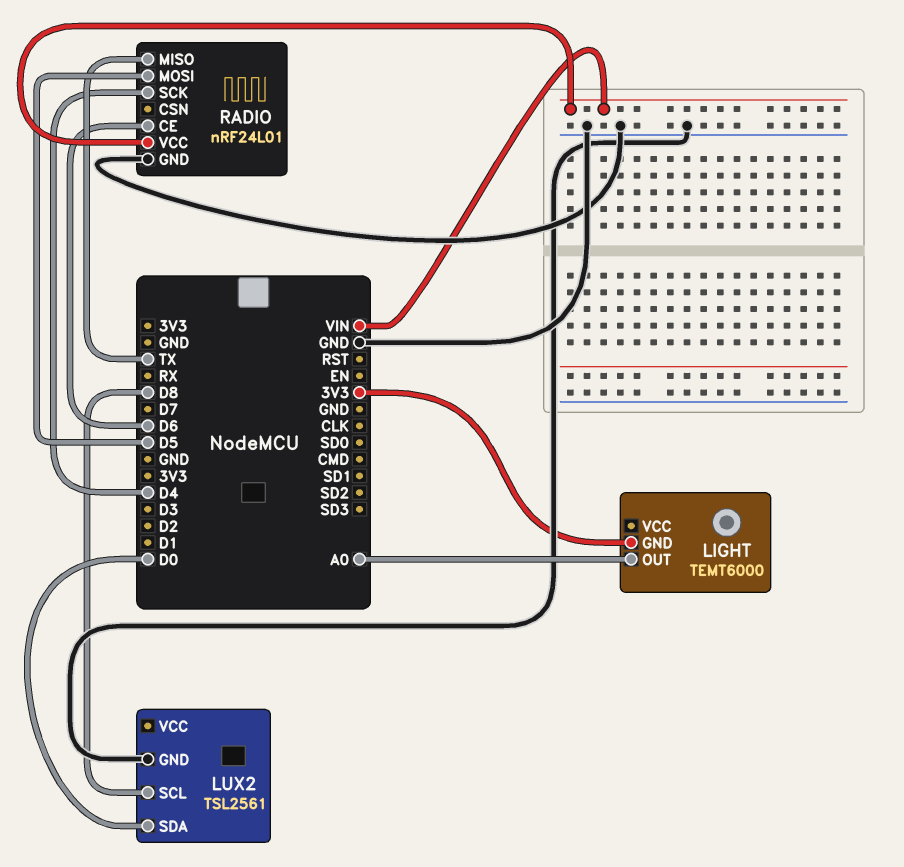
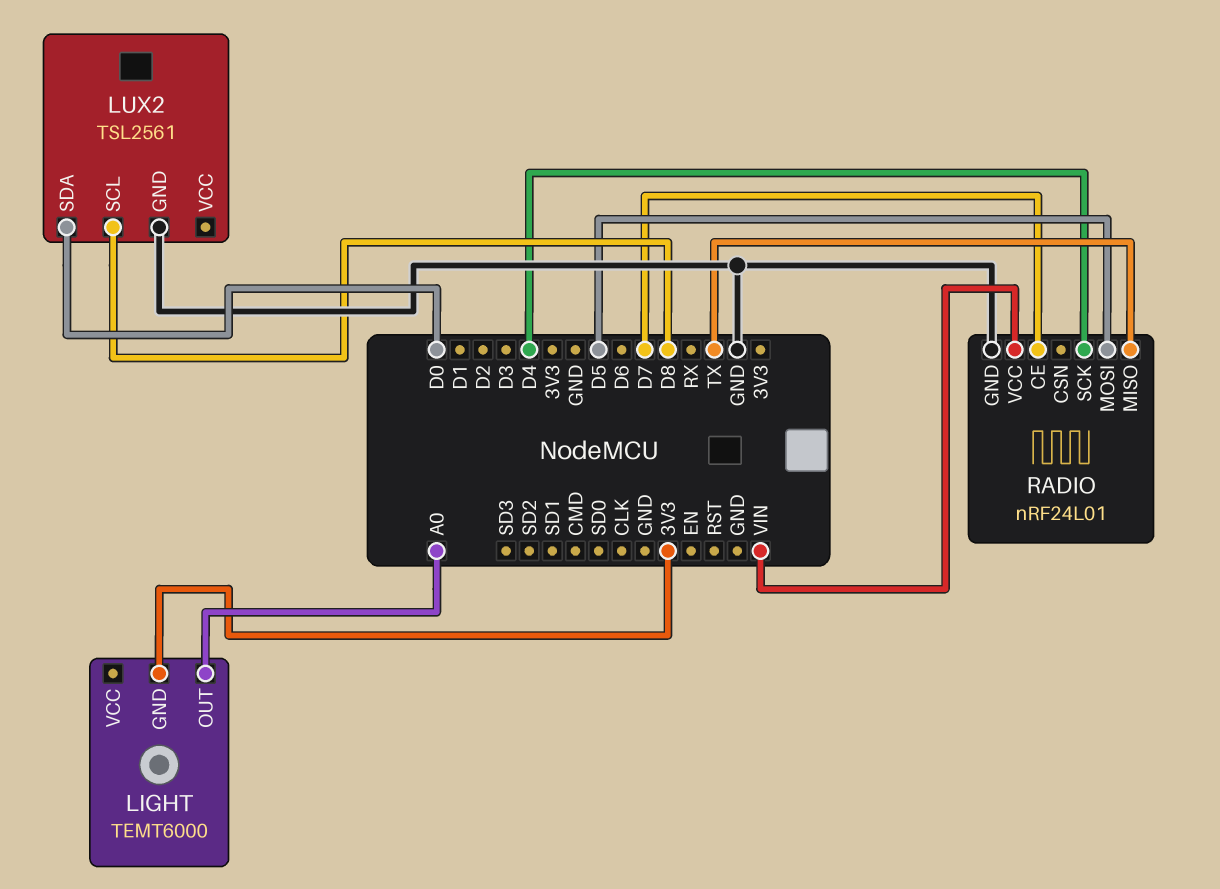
RADIO pin CE: D6 -> D7

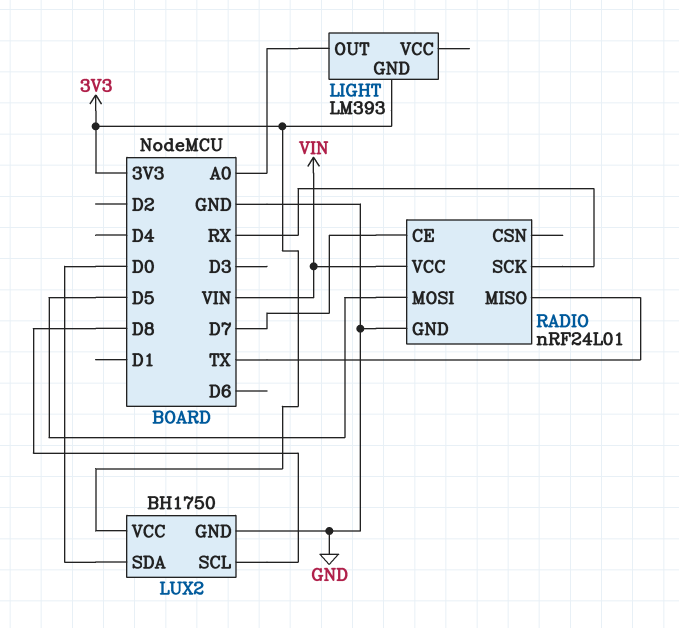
LIGHT: TEMT6000 -> LM393
LUX2: TSL2561 -> BH1750
LUX2 pin VCC: none -> 3V3
RADIO pin SCK: D4 -> RX

